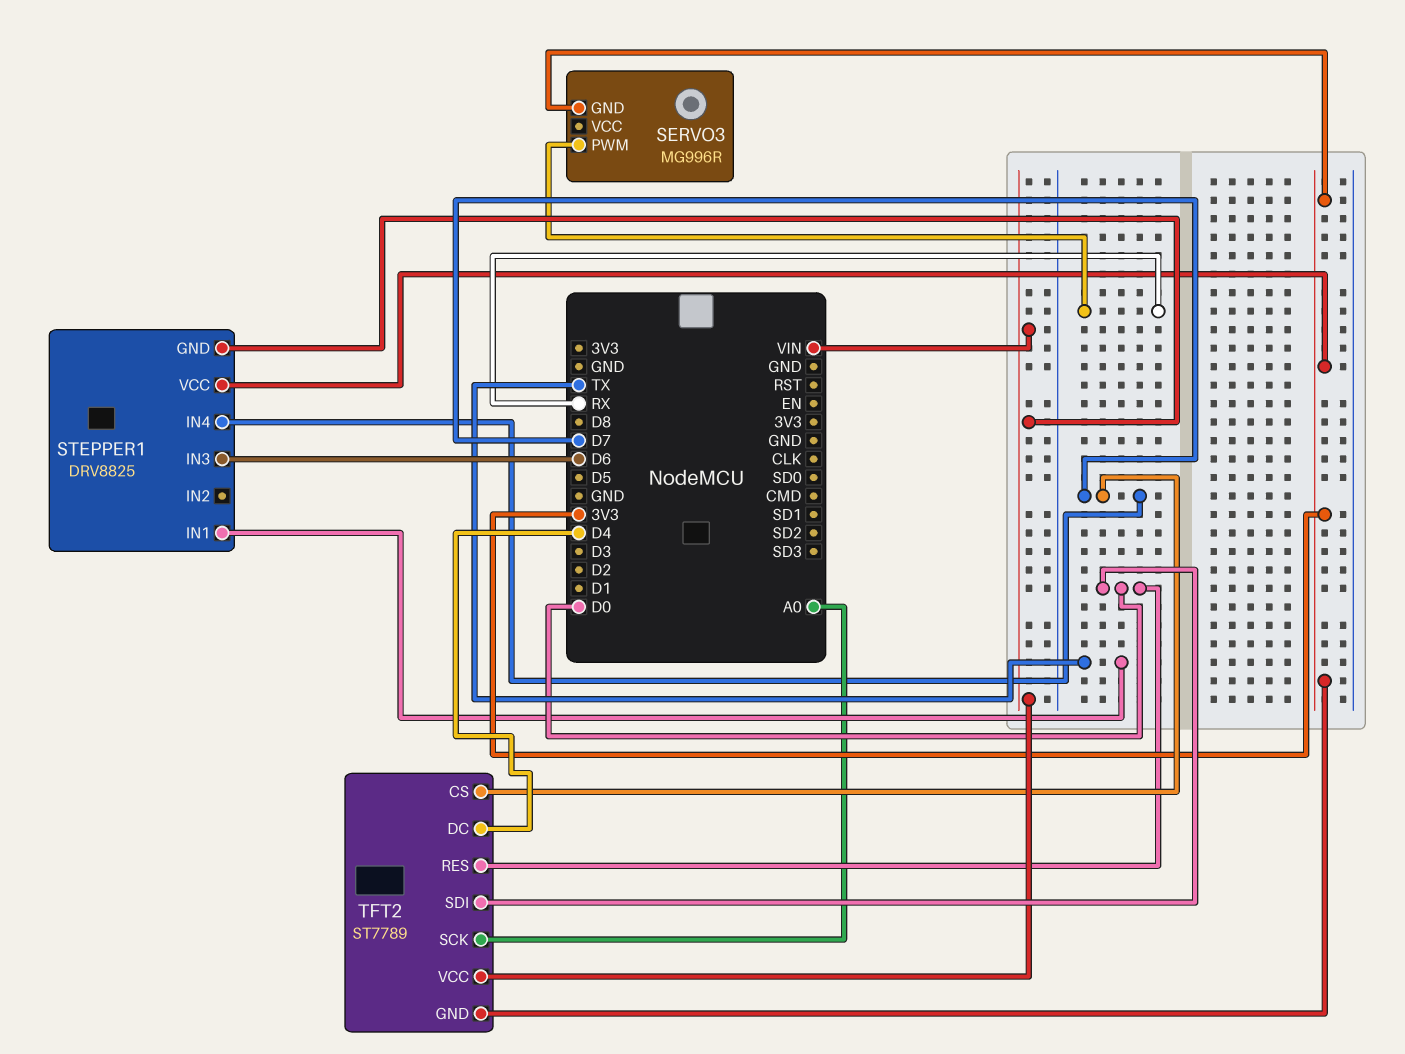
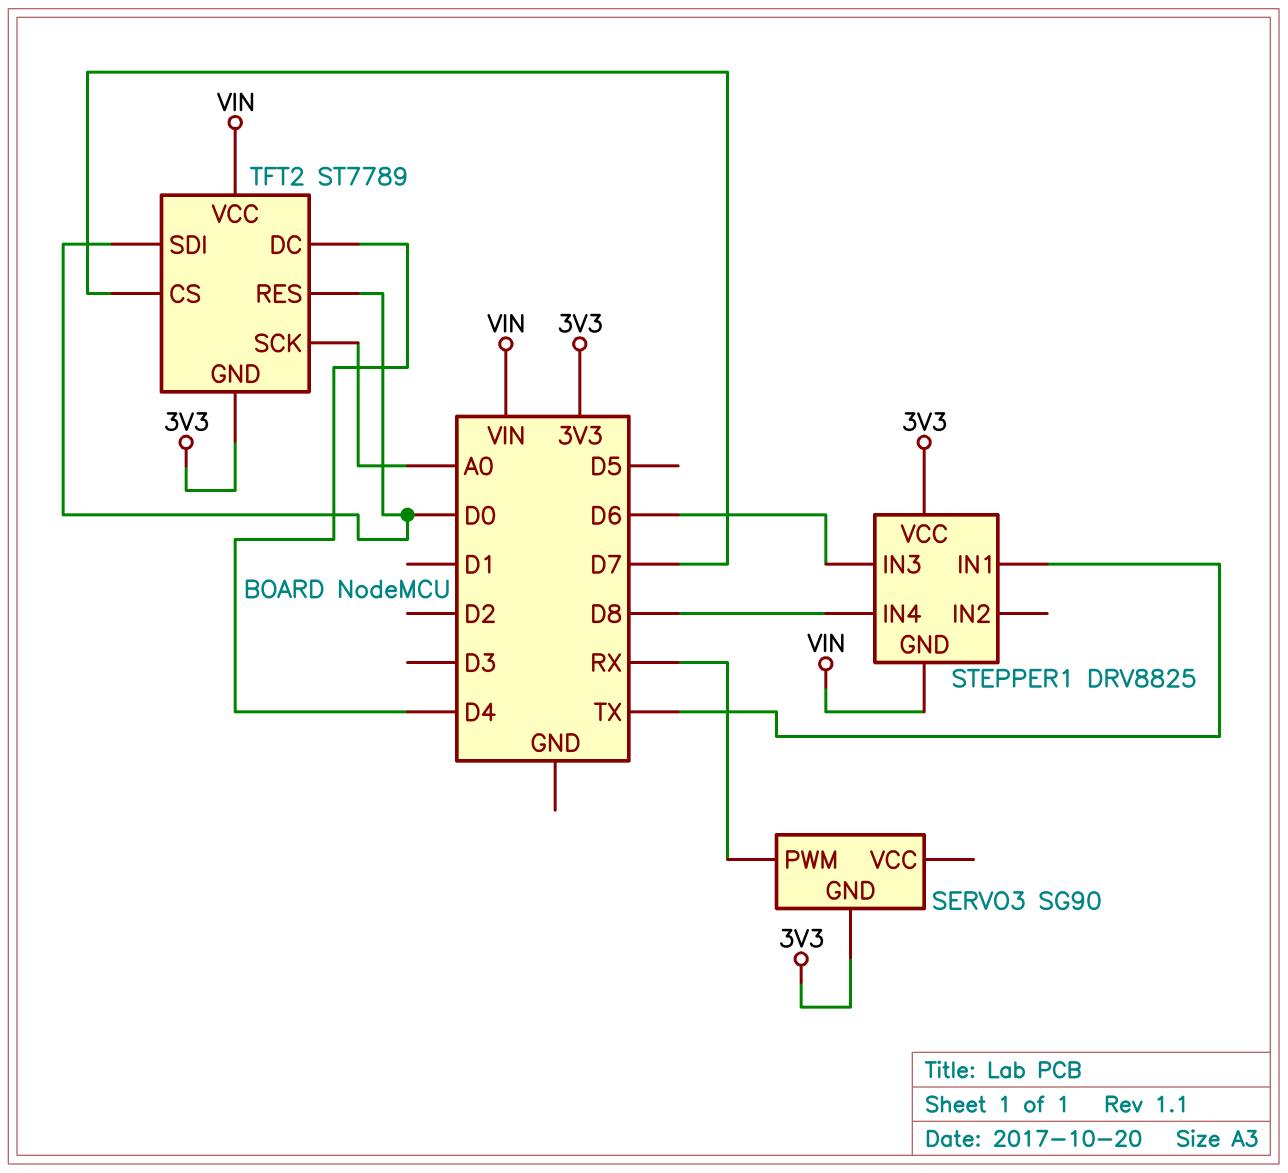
SERVO3: MG996R -> SG90
STEPPER1 pin IN4: D7 -> D8

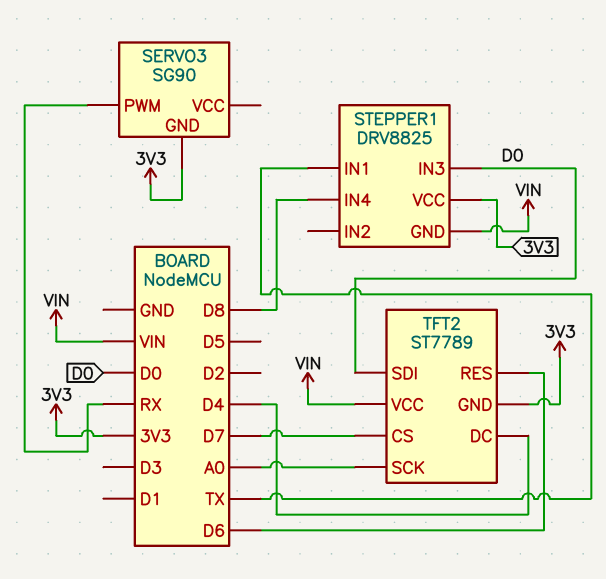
STEPPER1 pin IN3: D6 -> D0
TFT2 pin RES: D0 -> D6

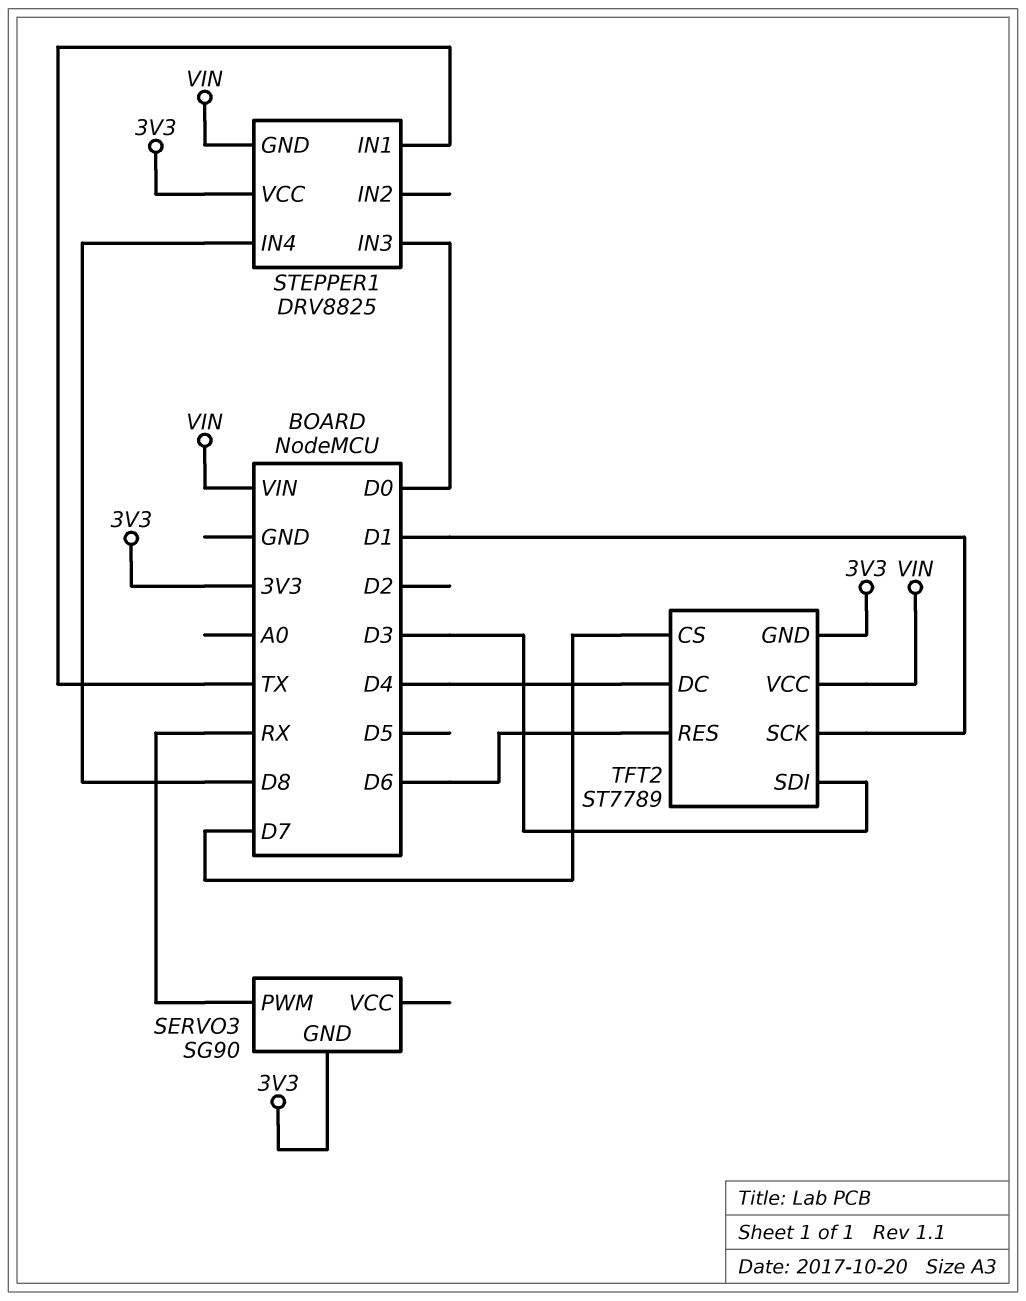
TFT2 pin SCK: A0 -> D1
TFT2 pin SDI: D0 -> D3

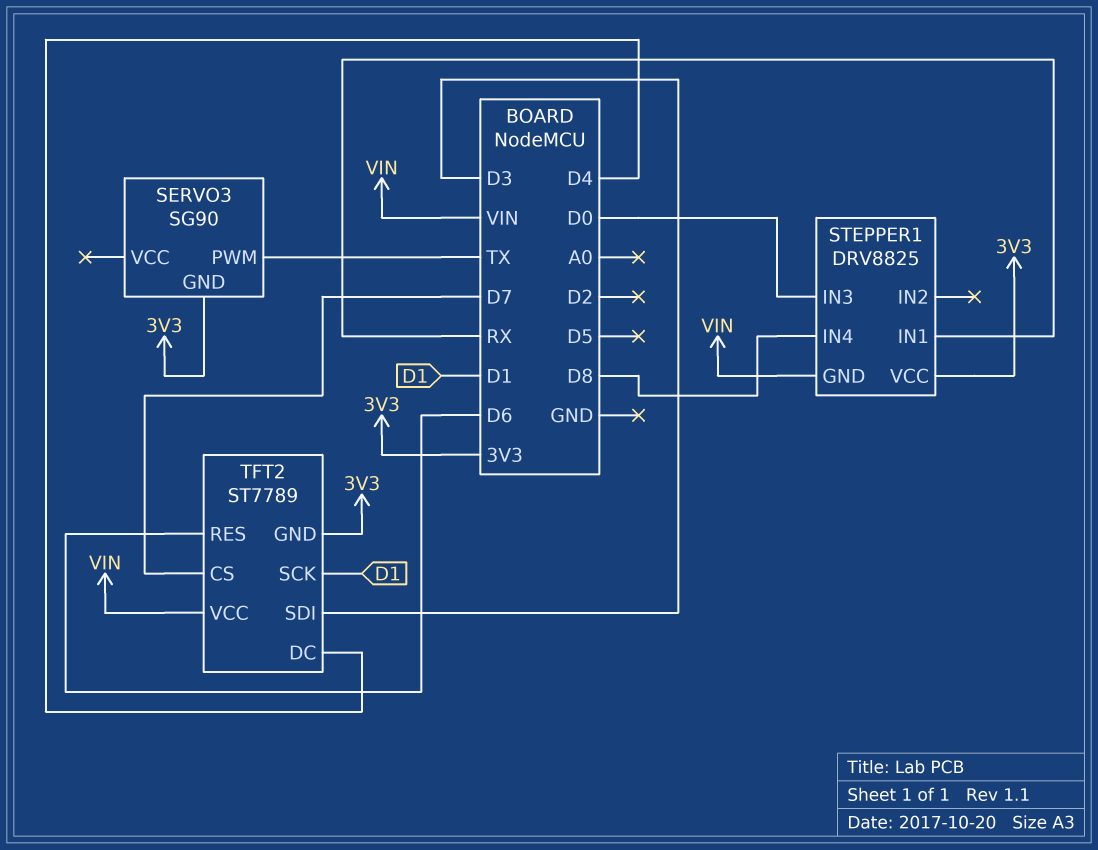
SERVO3 pin PWM: RX -> TX
STEPPER1 pin IN1: TX -> RX

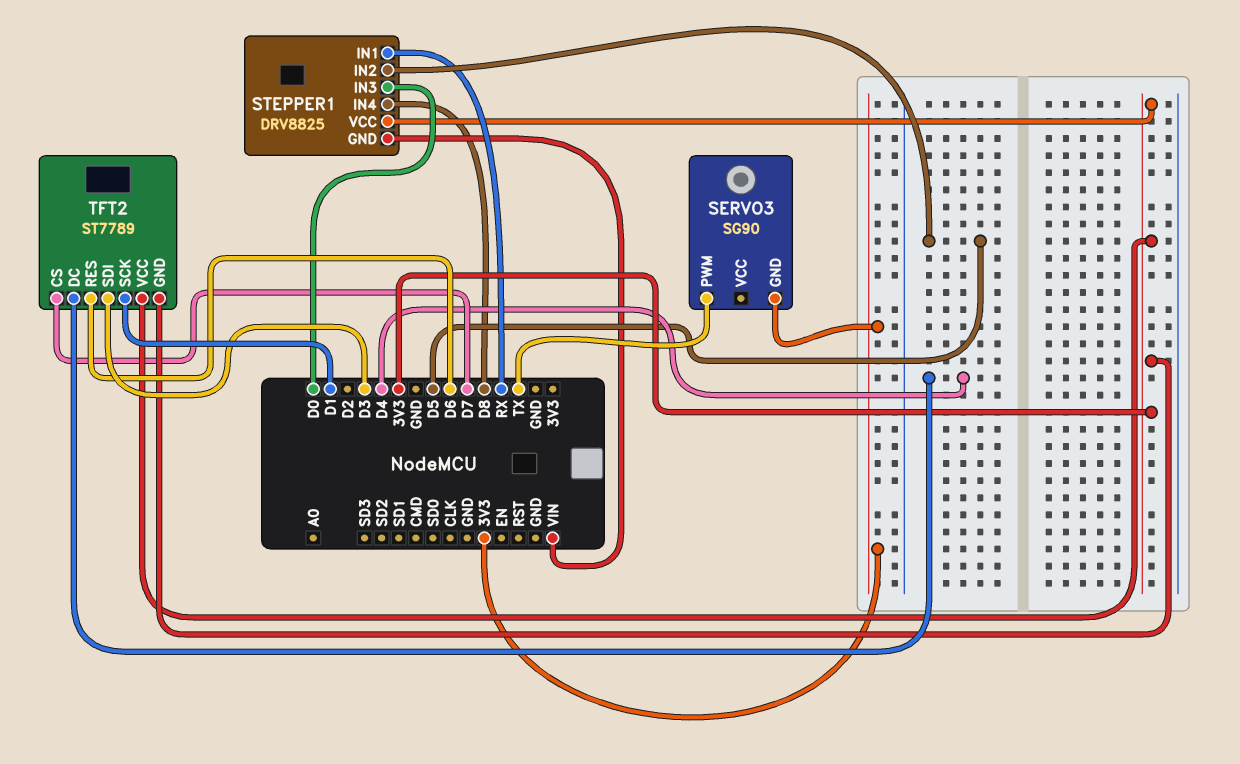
STEPPER1 pin IN2: none -> D5
TFT2 pin VCC: VIN -> 3V3

